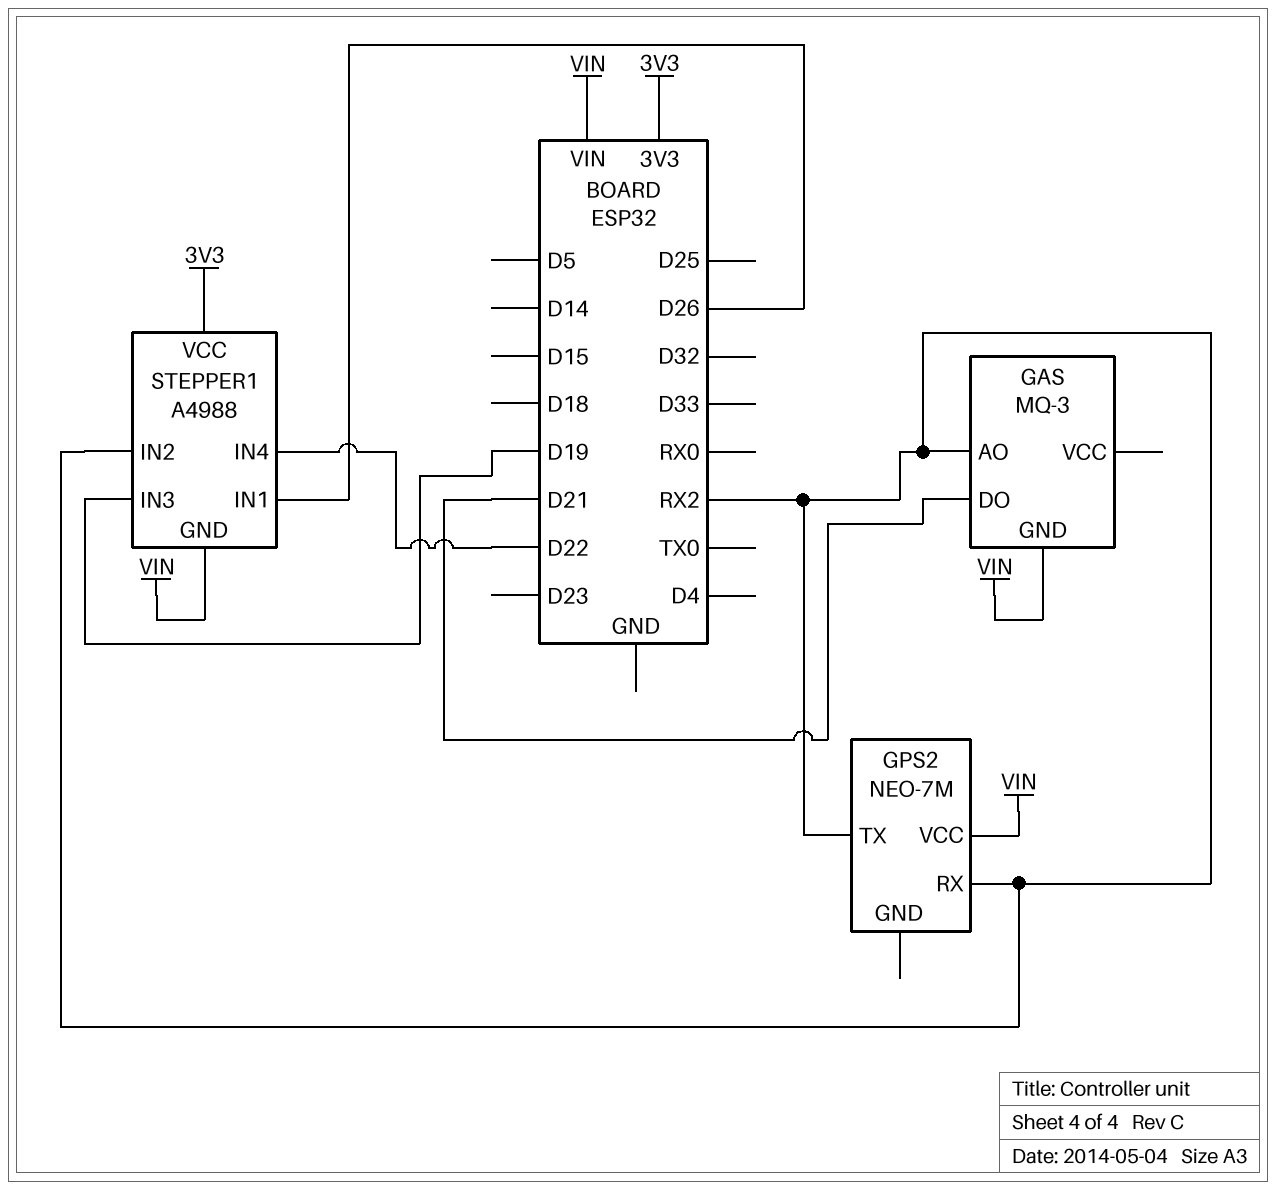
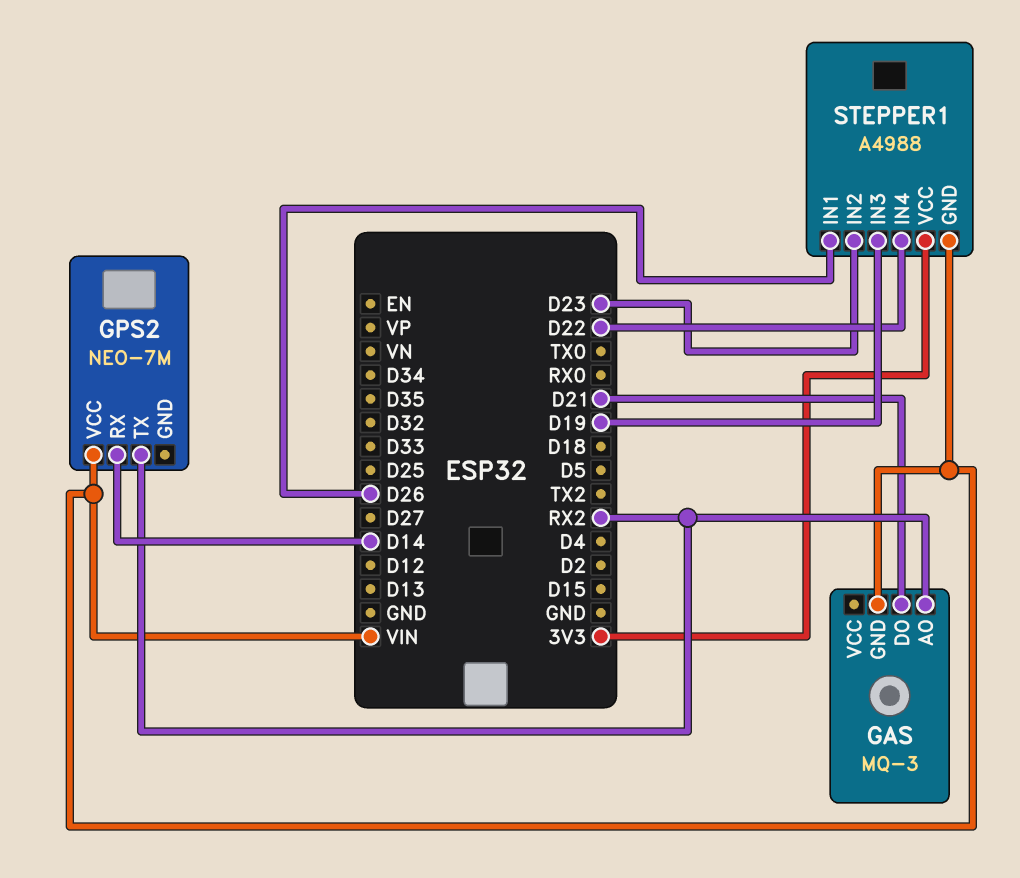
GPS2 pin RX: RX2 -> D14
STEPPER1 pin IN2: RX2 -> D23

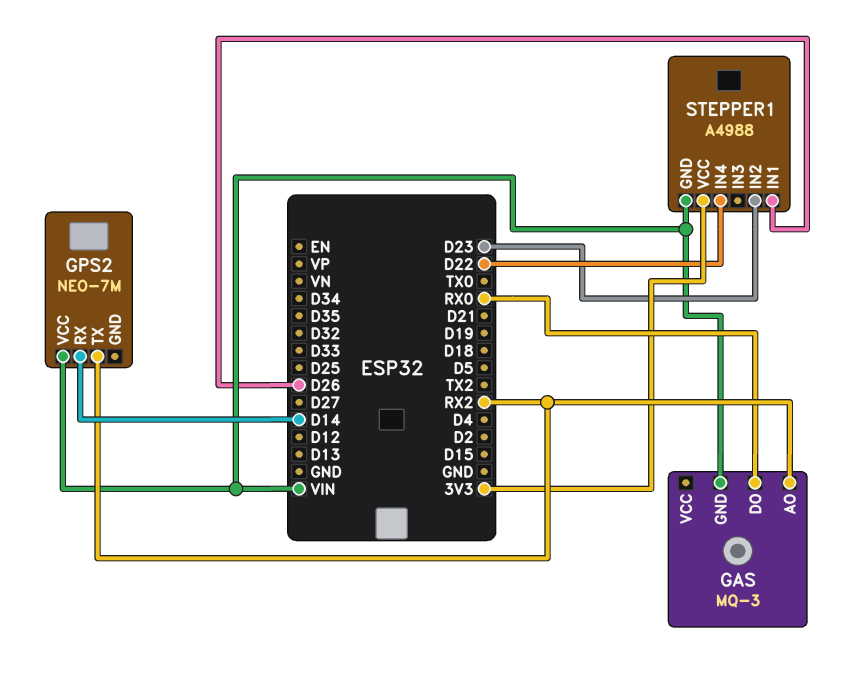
GAS pin DO: D21 -> RX0
STEPPER1 pin IN3: D19 -> none

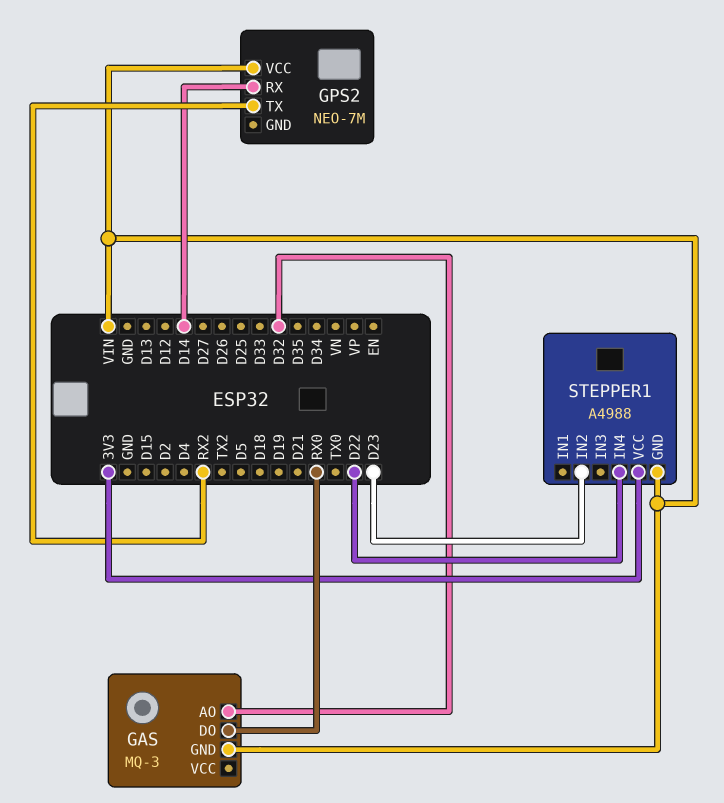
GAS pin AO: RX2 -> D32
STEPPER1 pin IN1: D26 -> none

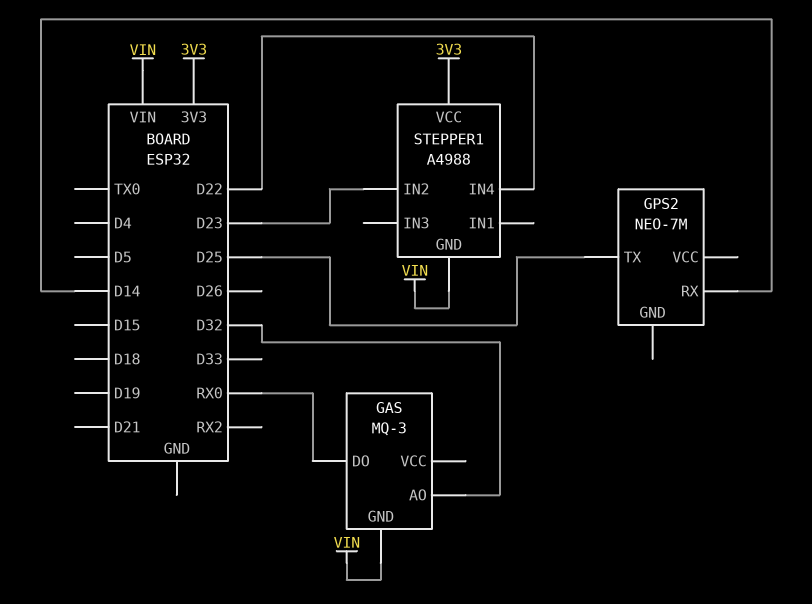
GPS2 pin TX: RX2 -> D25
GPS2 pin VCC: VIN -> none

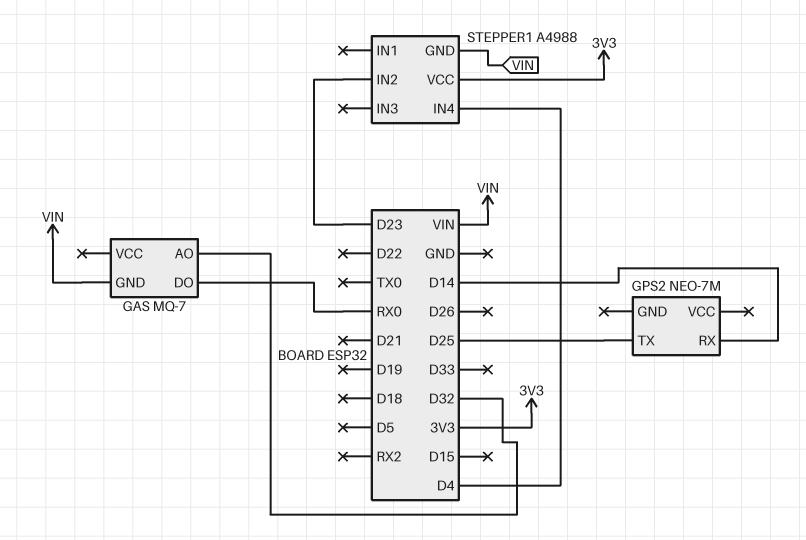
GAS: MQ-3 -> MQ-7
STEPPER1 pin IN4: D22 -> D4

